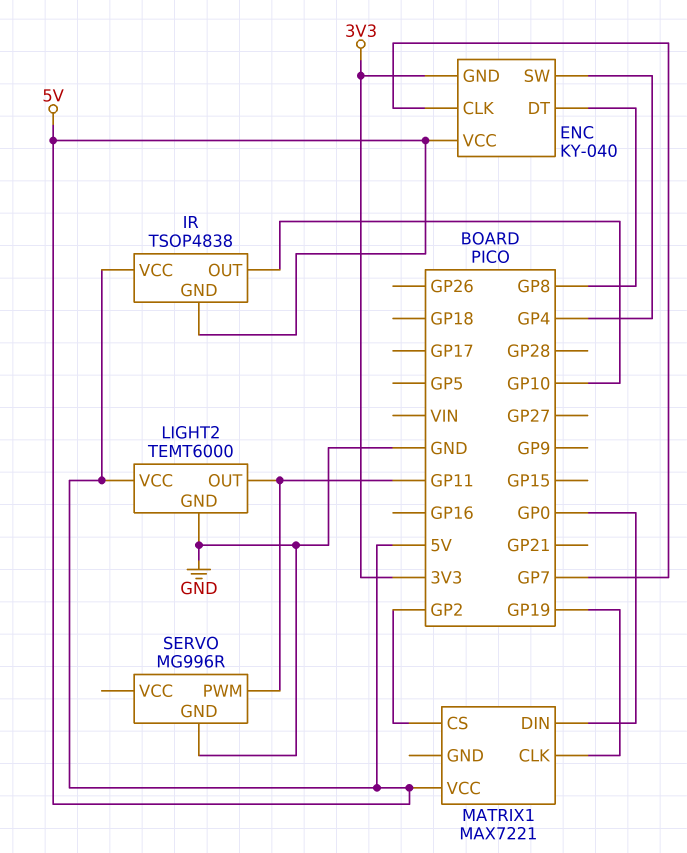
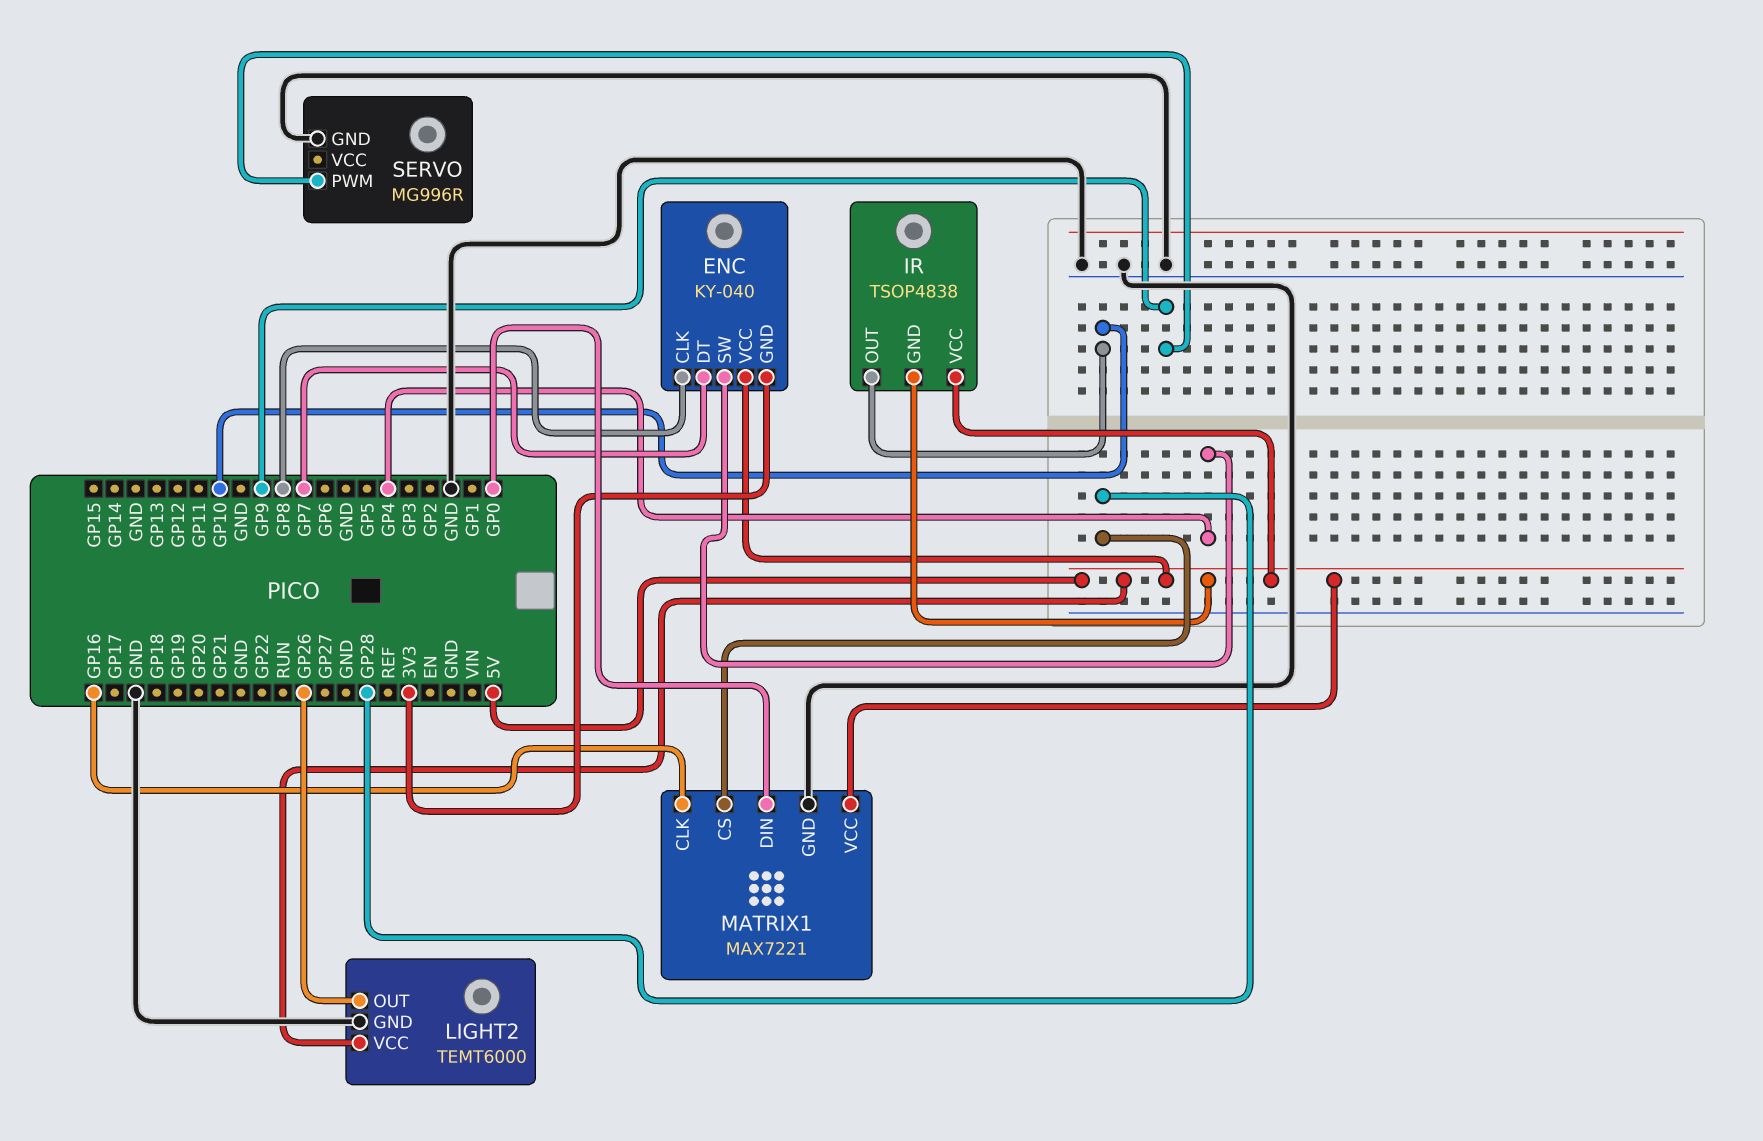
ENC pin CLK: GP7 -> GP8
ENC pin DT: GP8 -> GP7
LIGHT2 pin OUT: GP11 -> GP26
MATRIX1 pin CLK: GP19 -> GP16
MATRIX1 pin CS: GP2 -> GP28
MATRIX1 pin GND: none -> GND
SERVO pin PWM: GP11 -> GP9

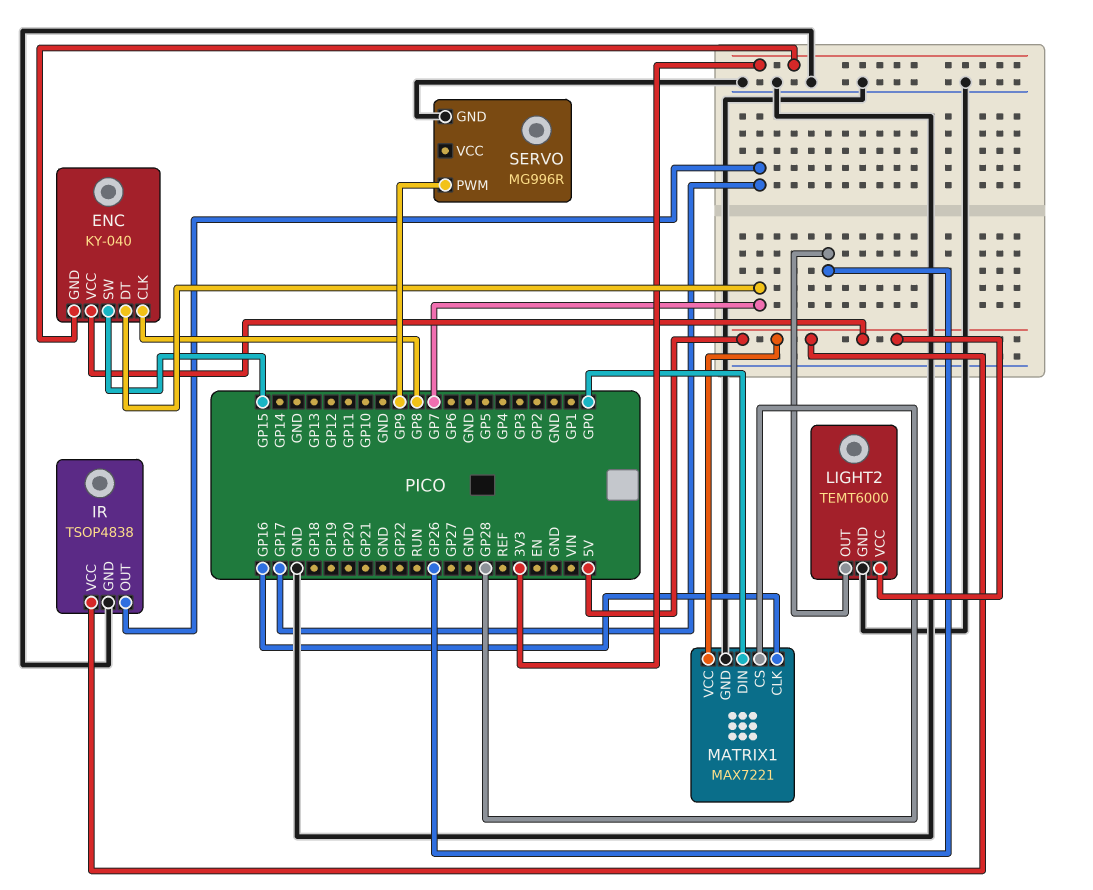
ENC pin SW: GP4 -> GP15
IR pin GND: 5V -> GND
IR pin OUT: GP10 -> GP17

